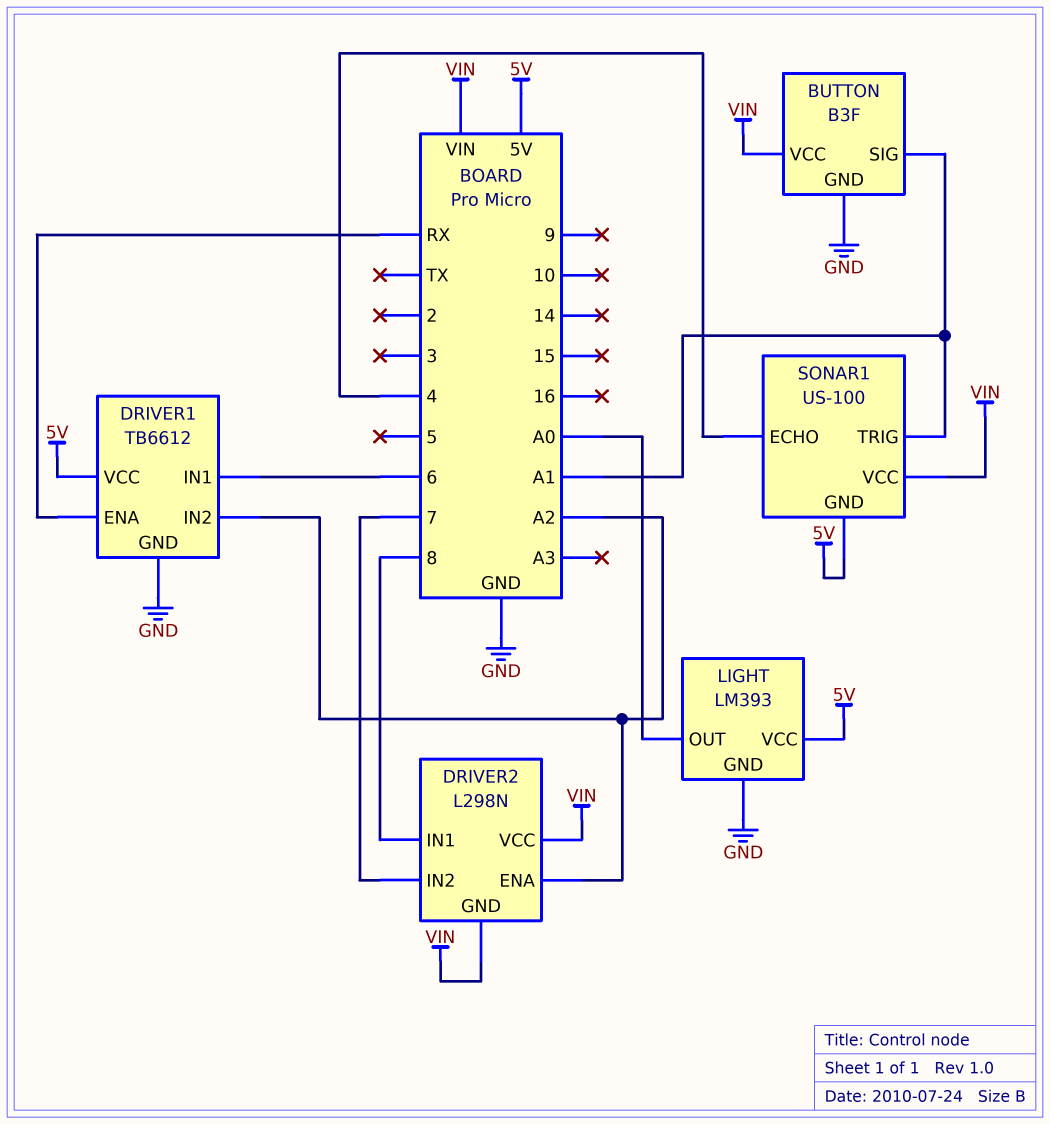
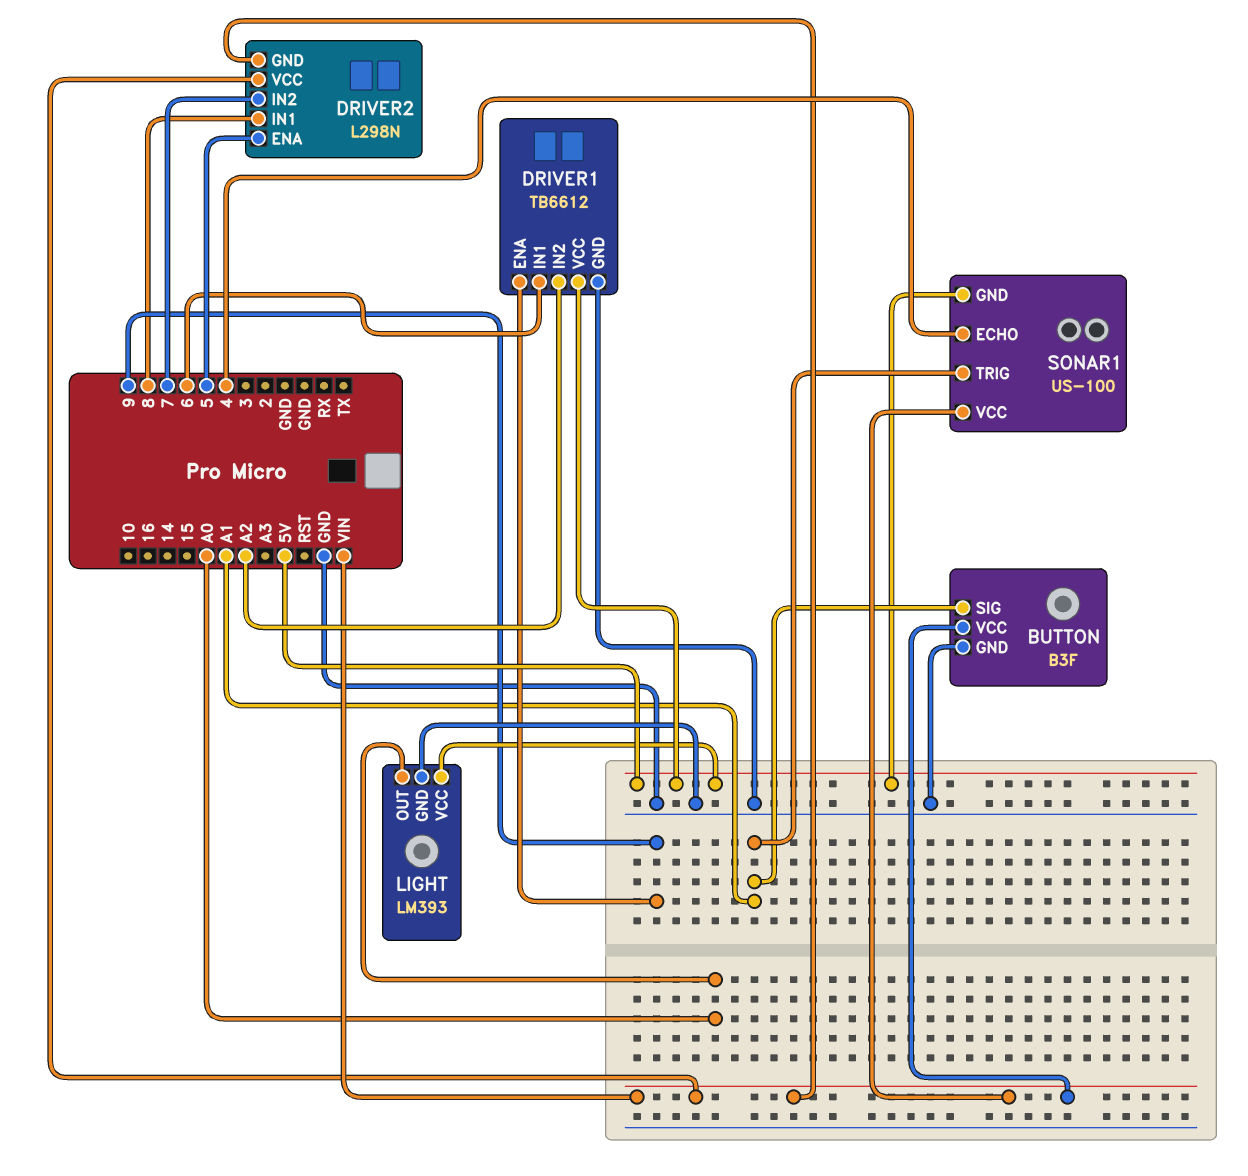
DRIVER1 pin ENA: RX -> 9
DRIVER2 pin ENA: A2 -> 5

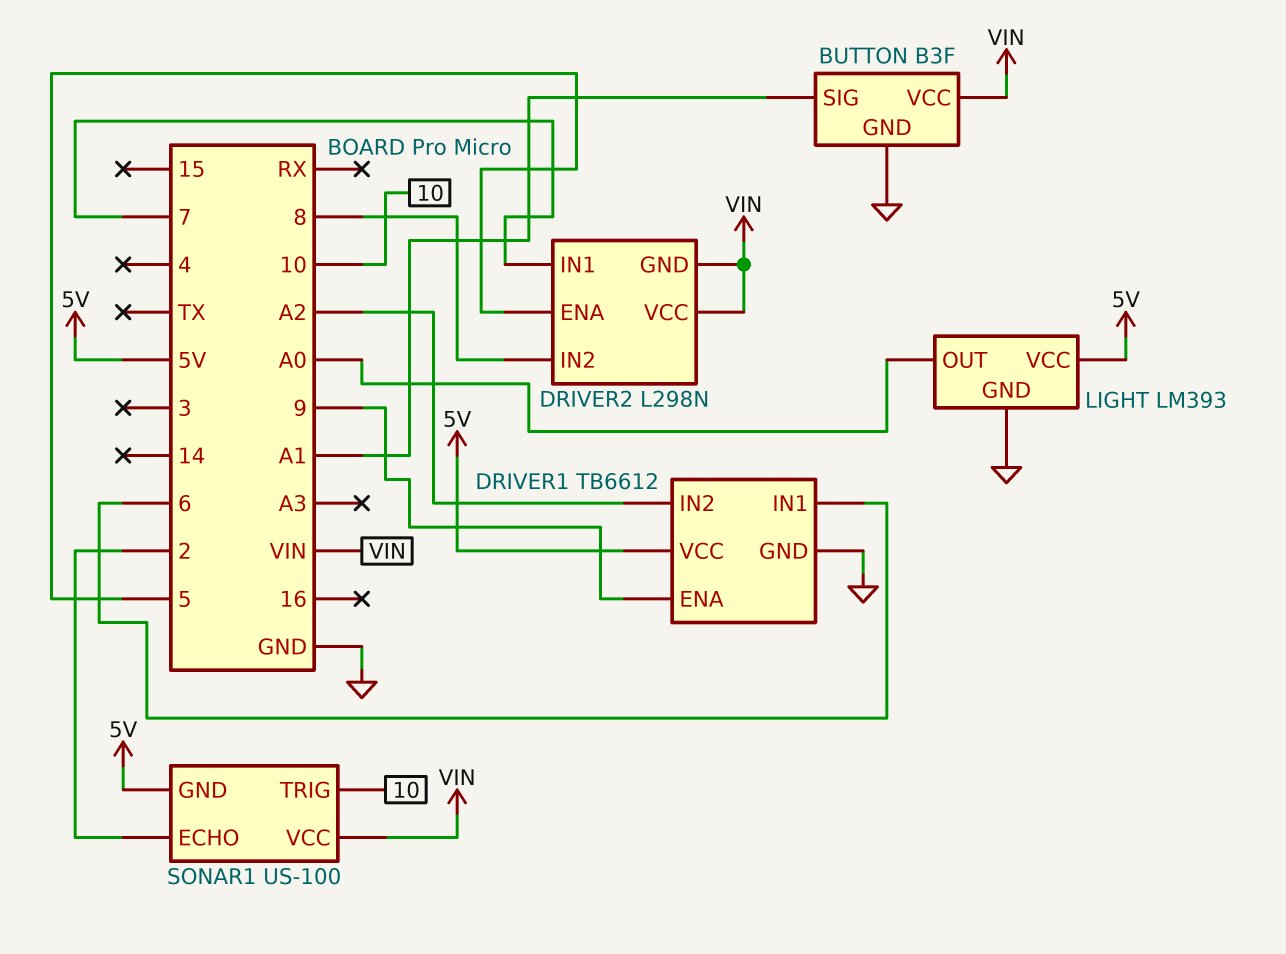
DRIVER2 pin IN1: 8 -> 7
DRIVER2 pin IN2: 7 -> 8
SONAR1 pin ECHO: 4 -> 2
SONAR1 pin TRIG: A1 -> 10

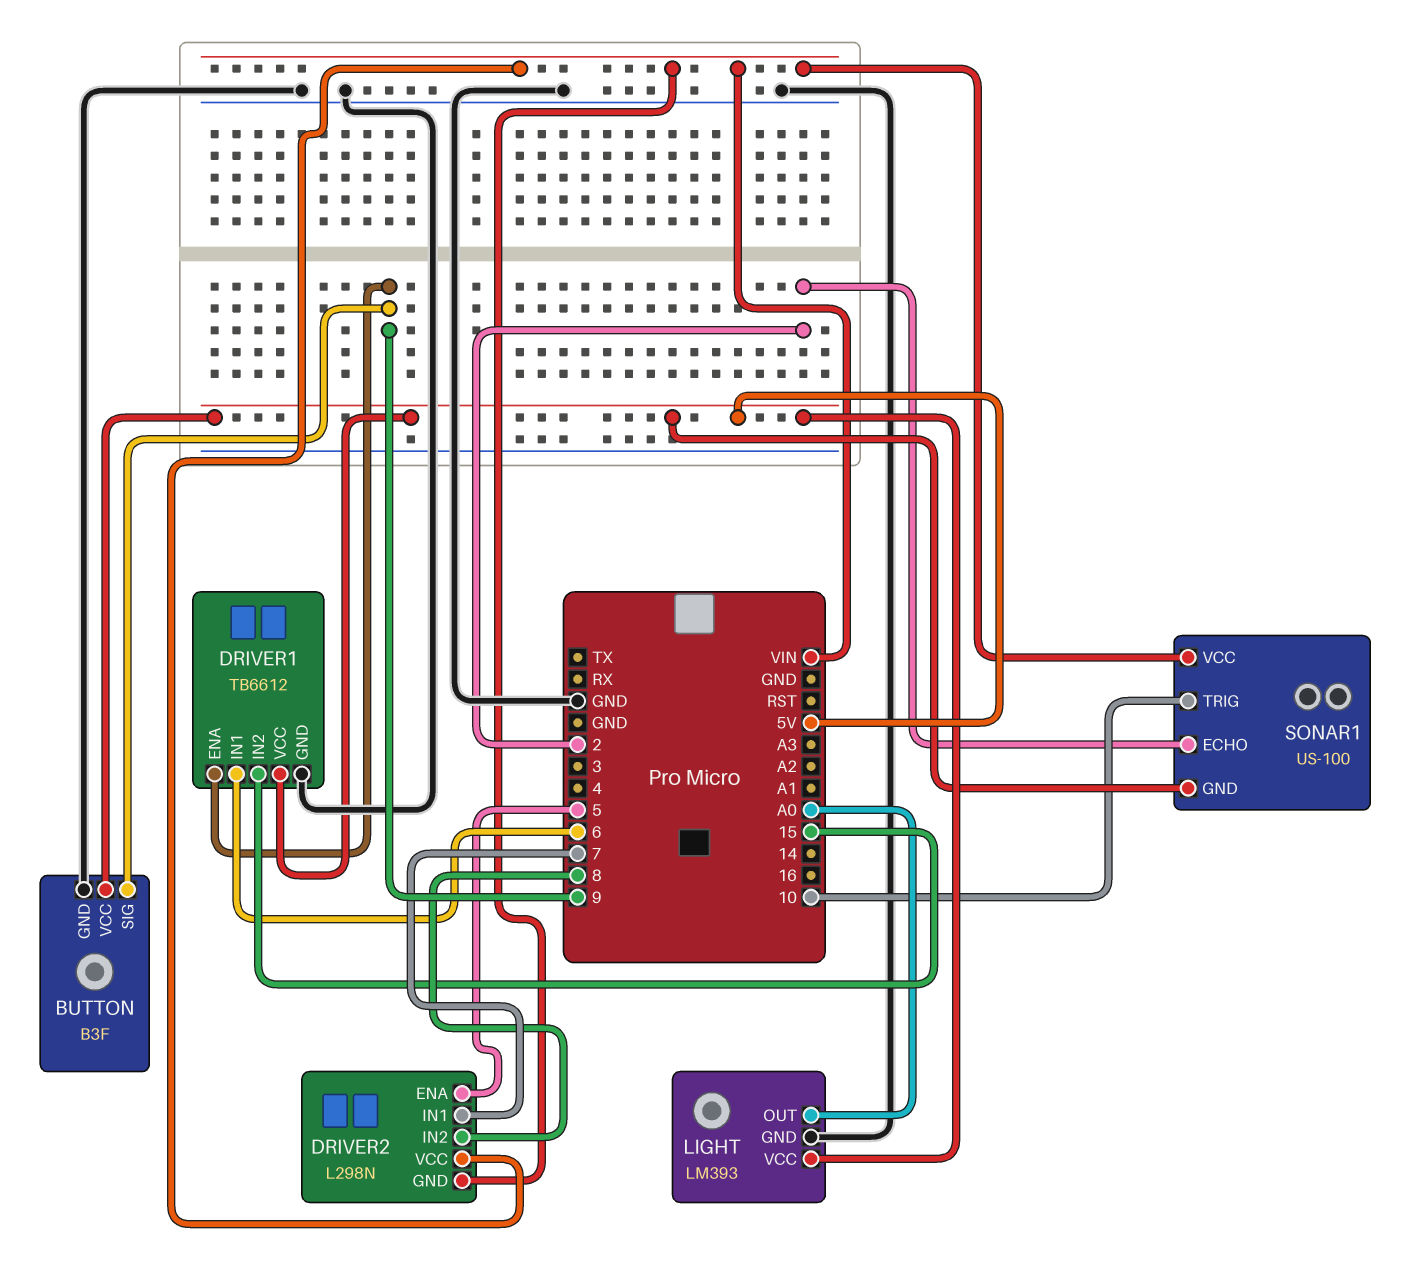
BUTTON pin SIG: A1 -> 9
BUTTON pin VCC: VIN -> 5V
DRIVER1 pin IN2: A2 -> 15

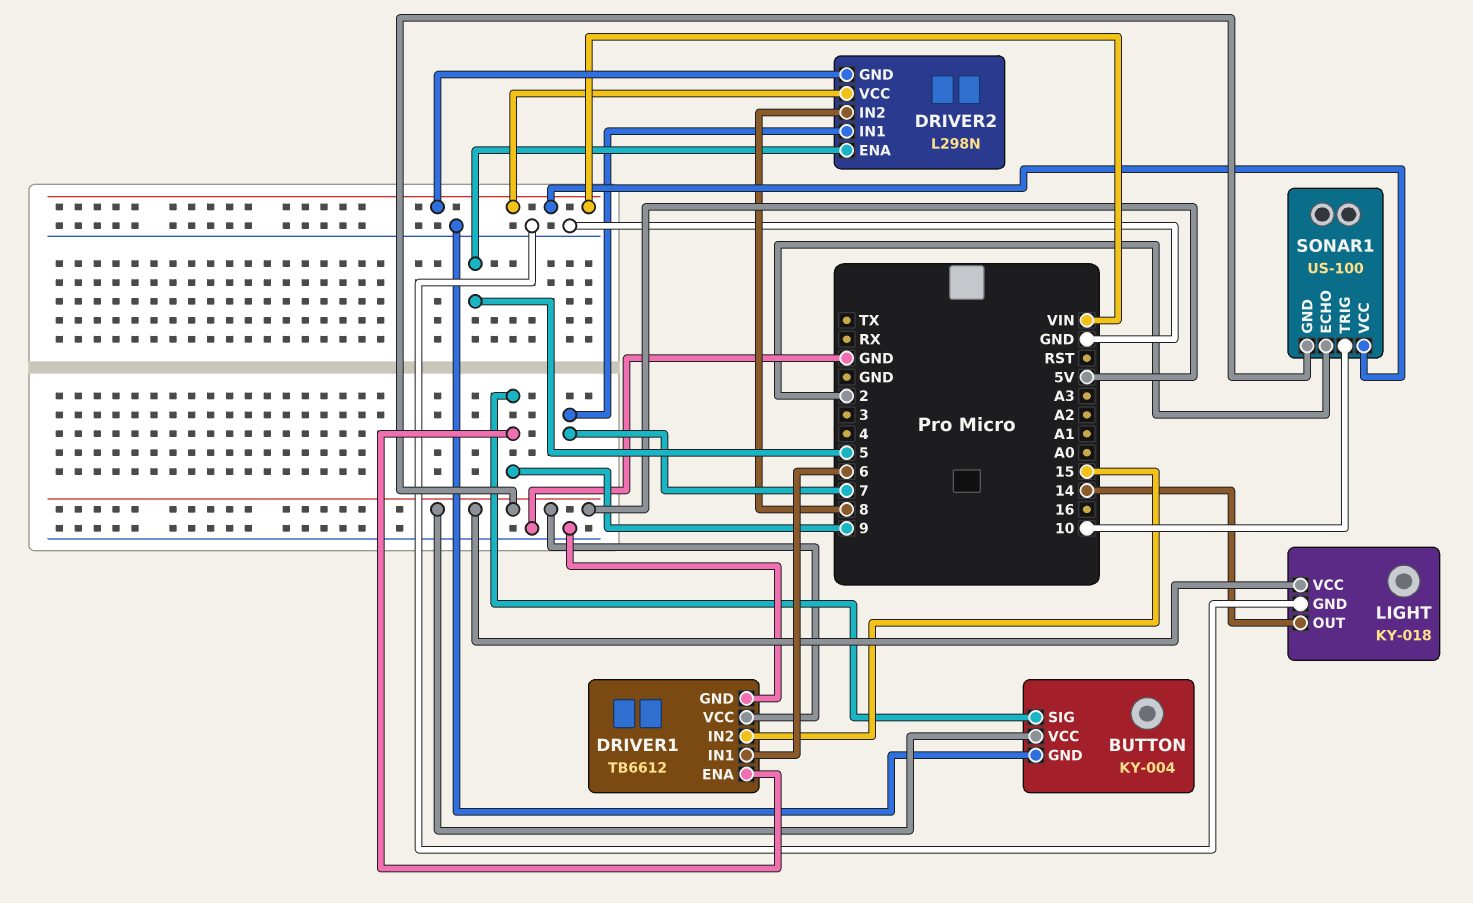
BUTTON: B3F -> KY-004
LIGHT: LM393 -> KY-018
LIGHT pin OUT: A0 -> 14

